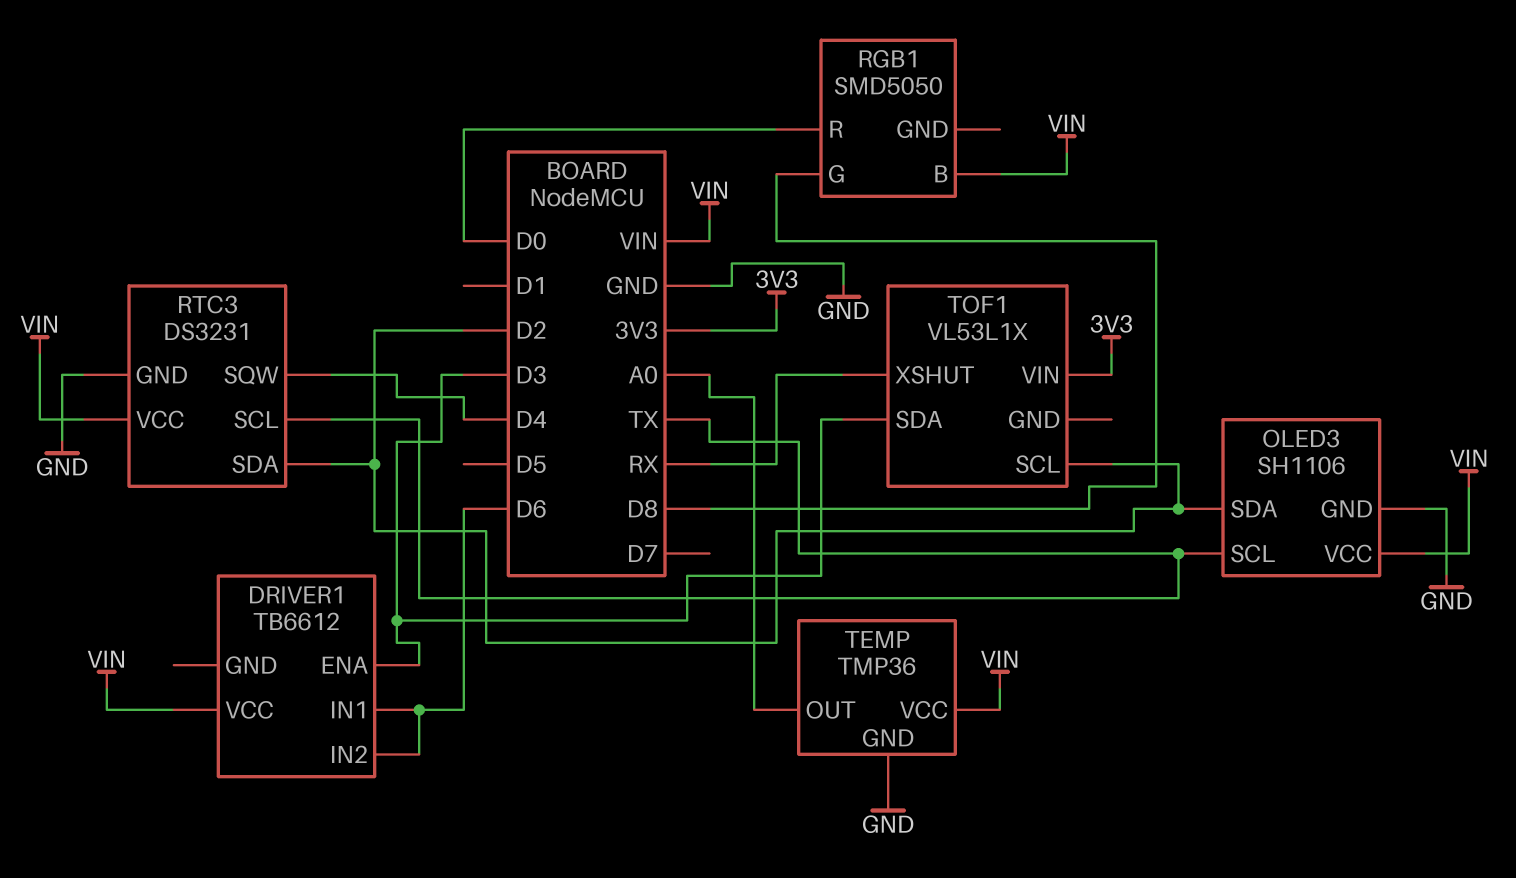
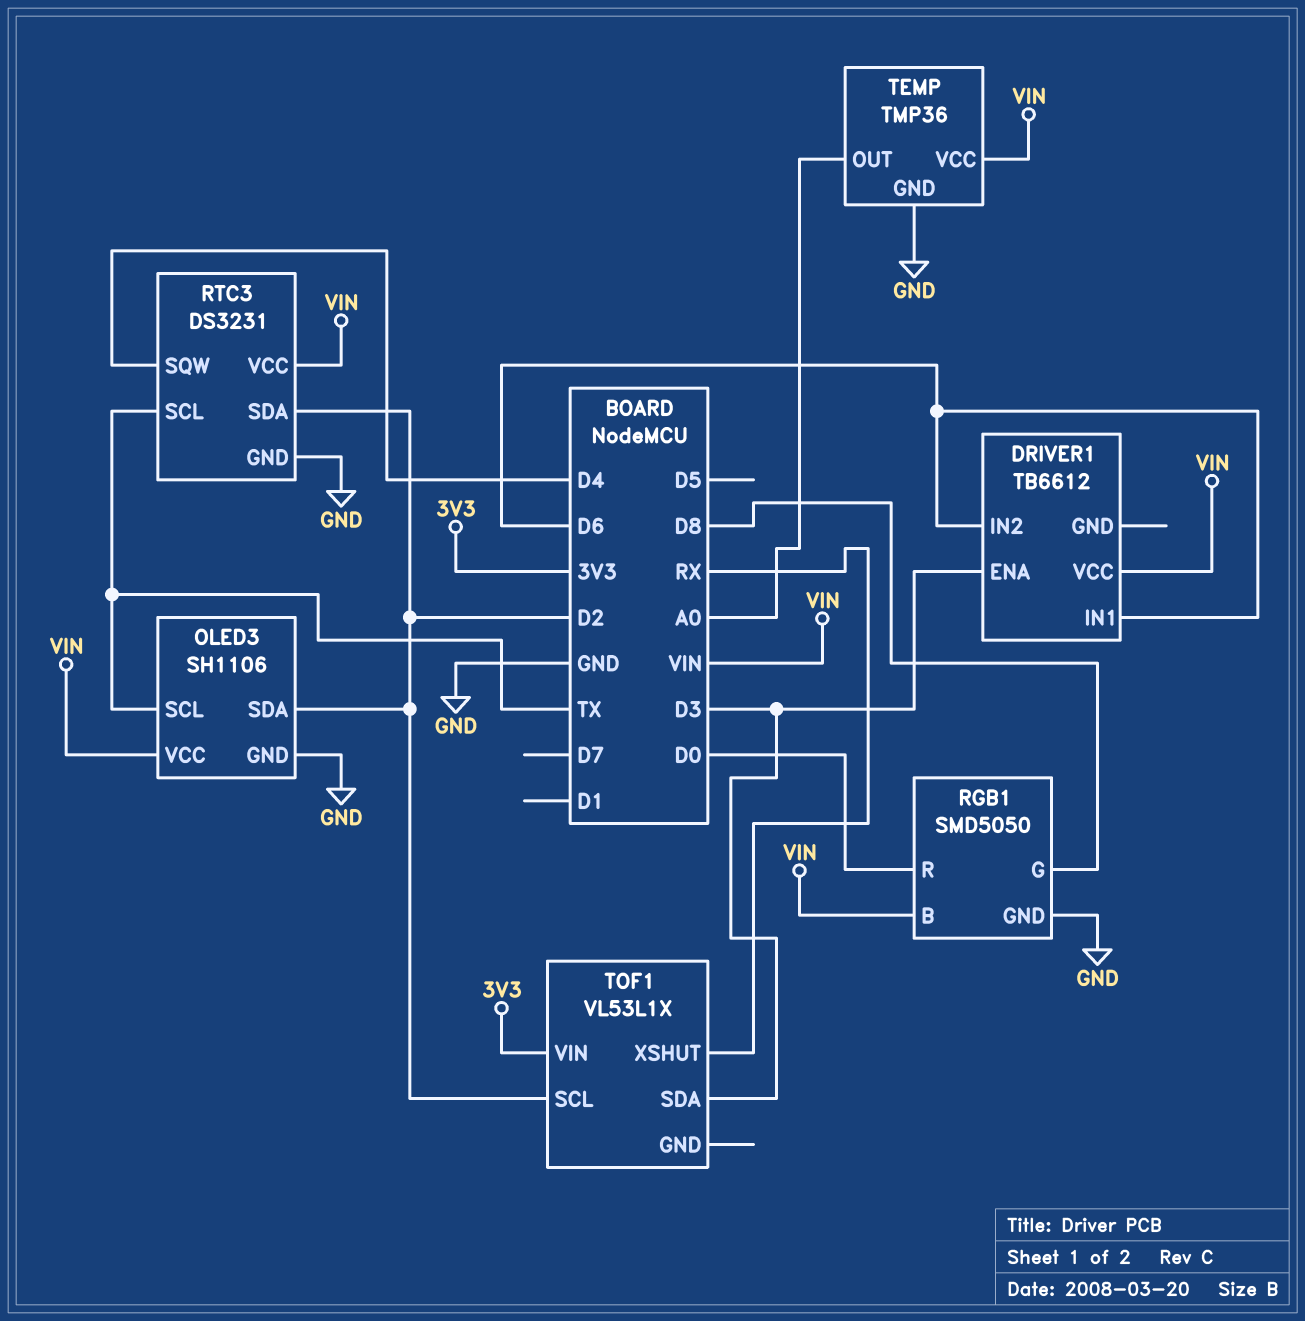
RGB1 pin GND: none -> GND

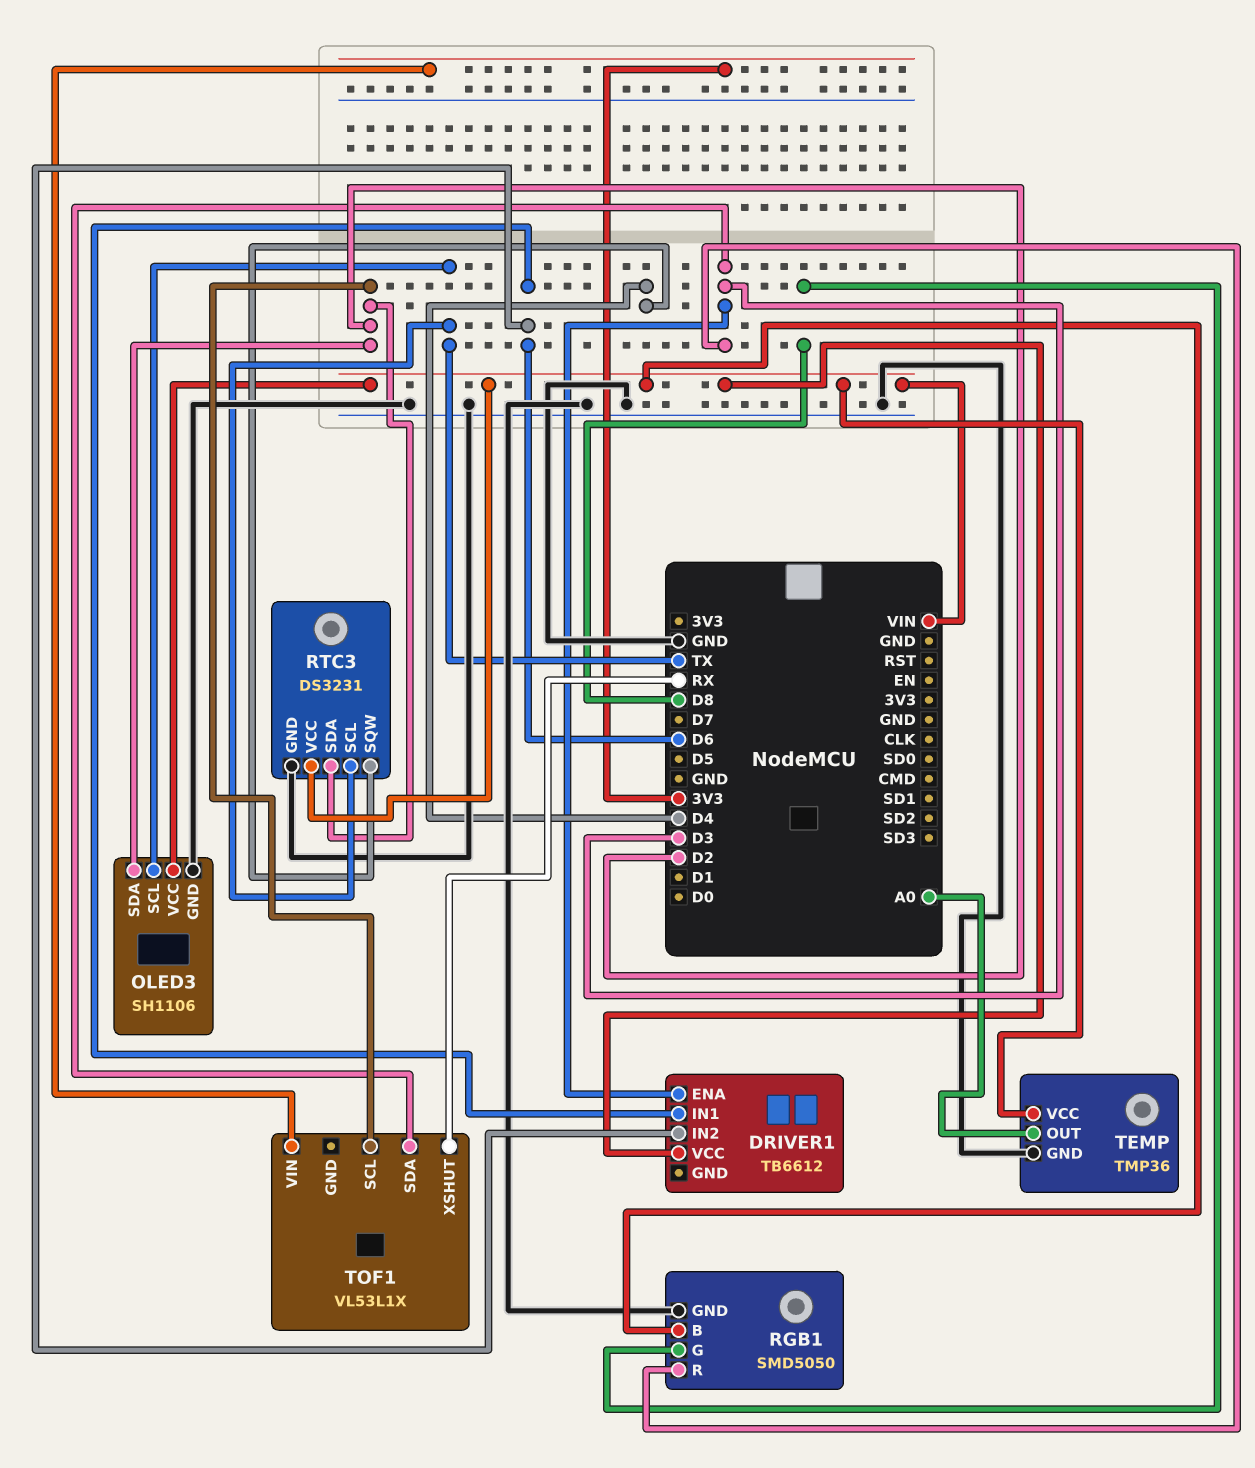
RGB1 pin R: D0 -> D3

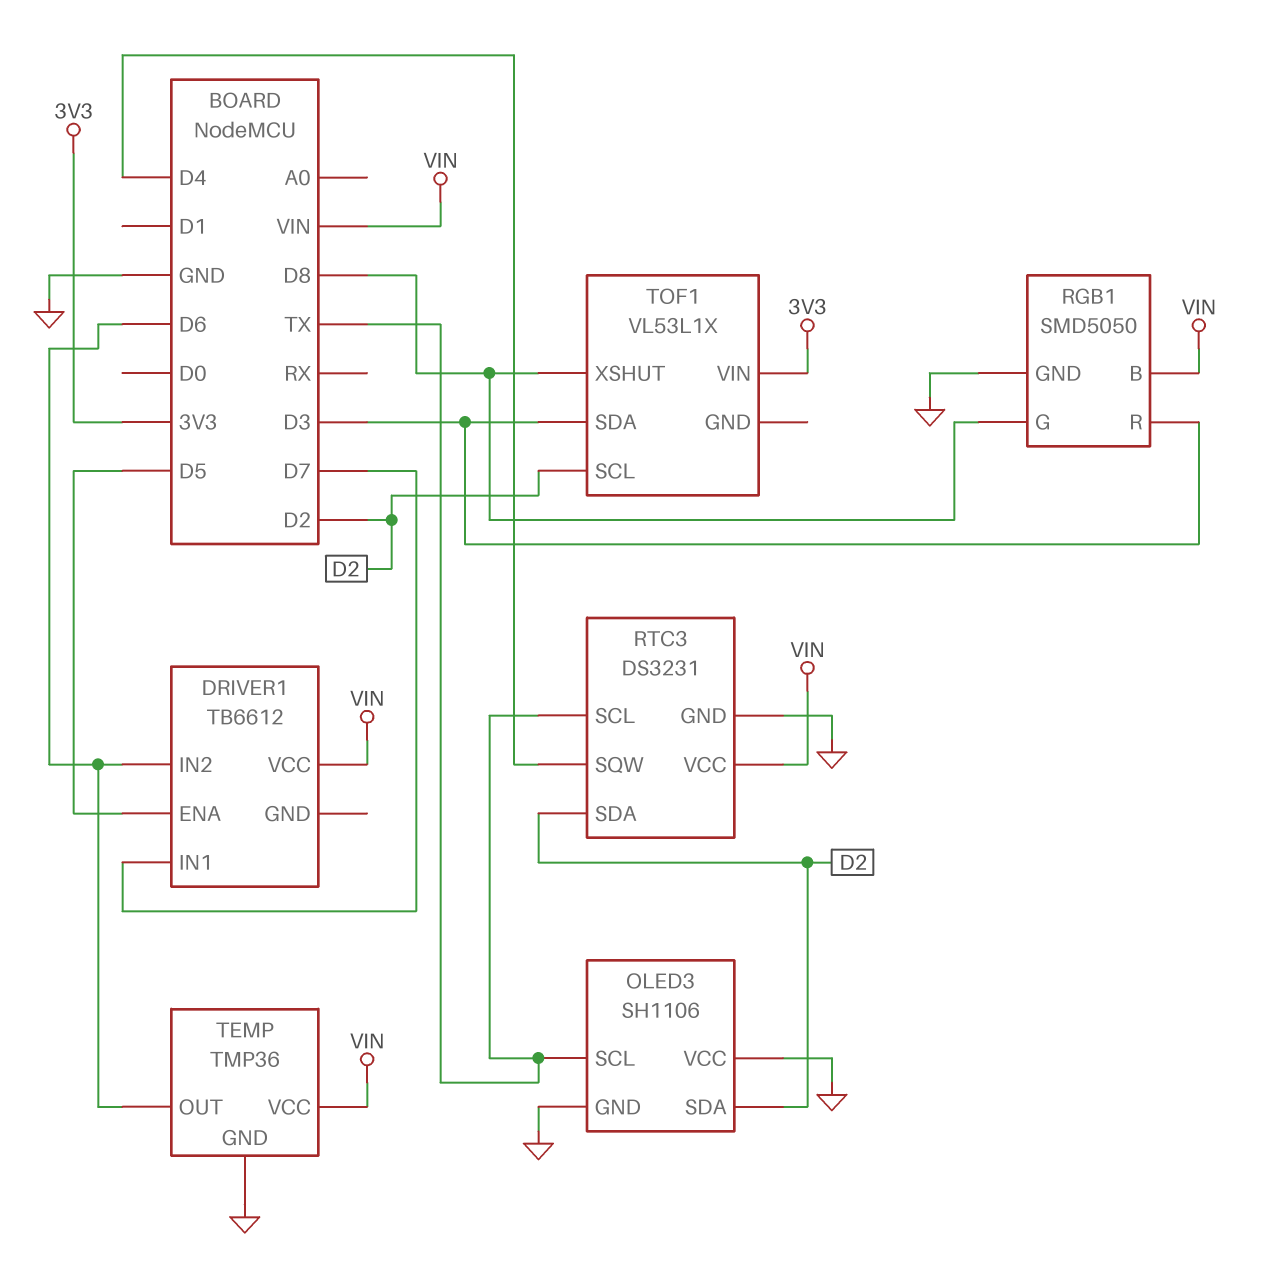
DRIVER1 pin ENA: D3 -> D5
DRIVER1 pin IN1: D6 -> D7
OLED3 pin VCC: VIN -> GND
TEMP pin OUT: A0 -> D6
TOF1 pin XSHUT: RX -> D8

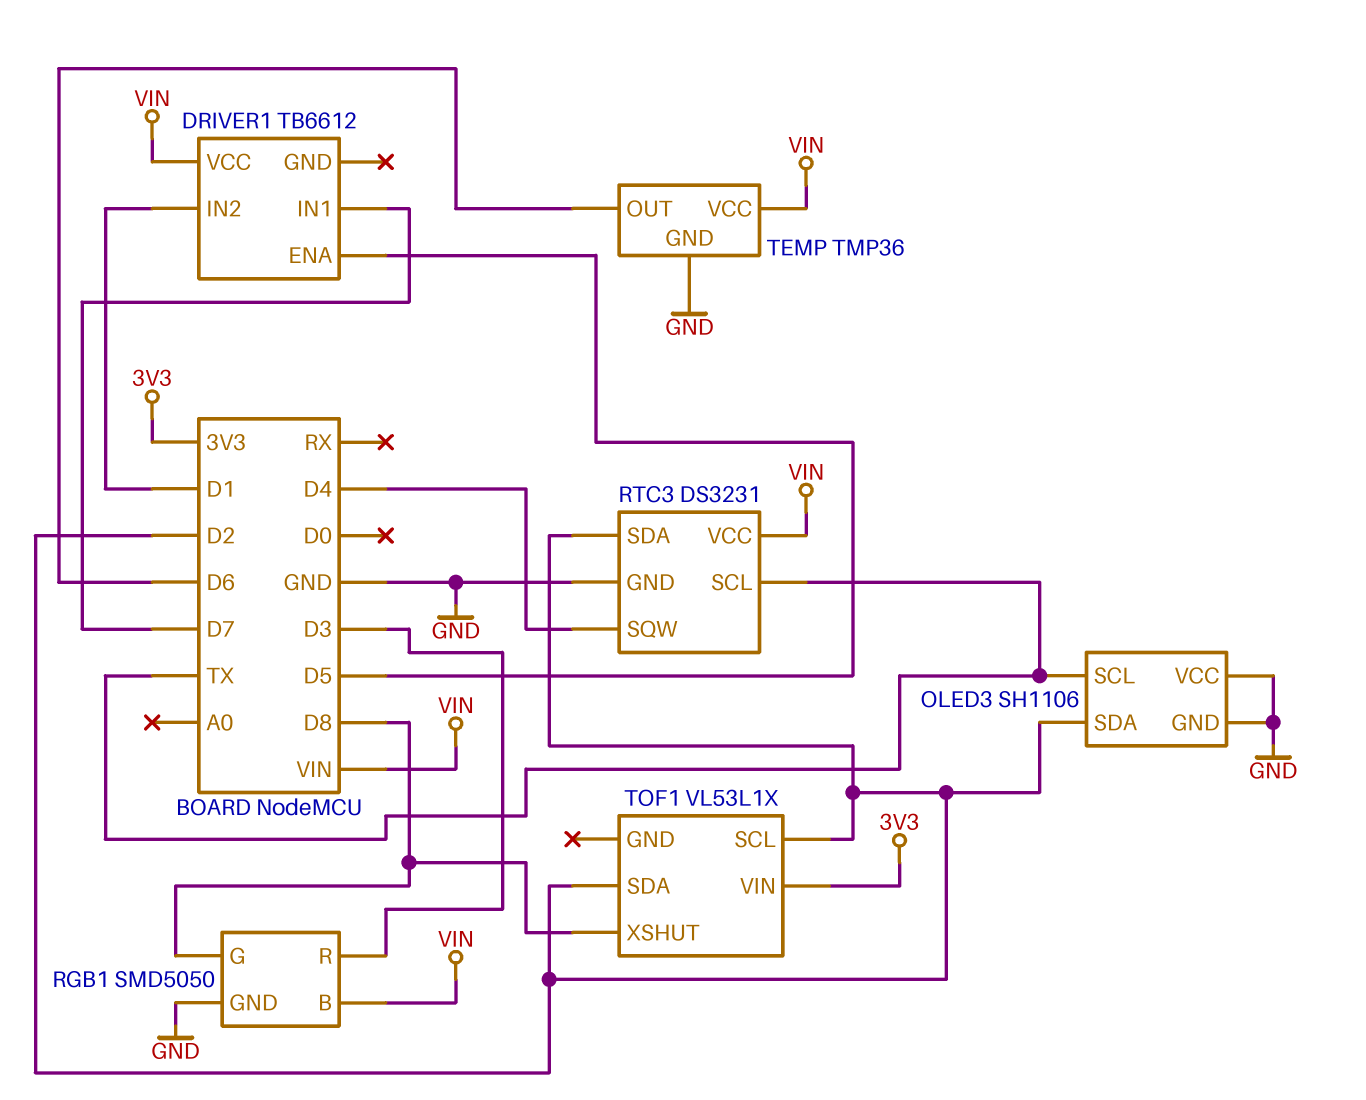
DRIVER1 pin IN2: D6 -> D1
TOF1 pin SDA: D3 -> D2

